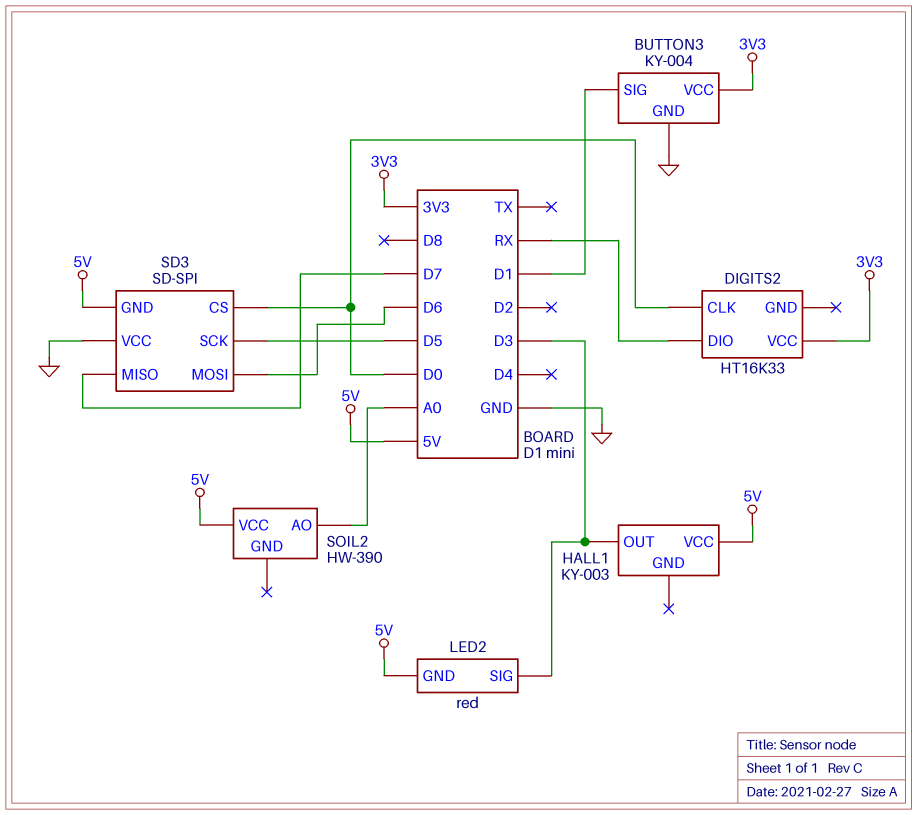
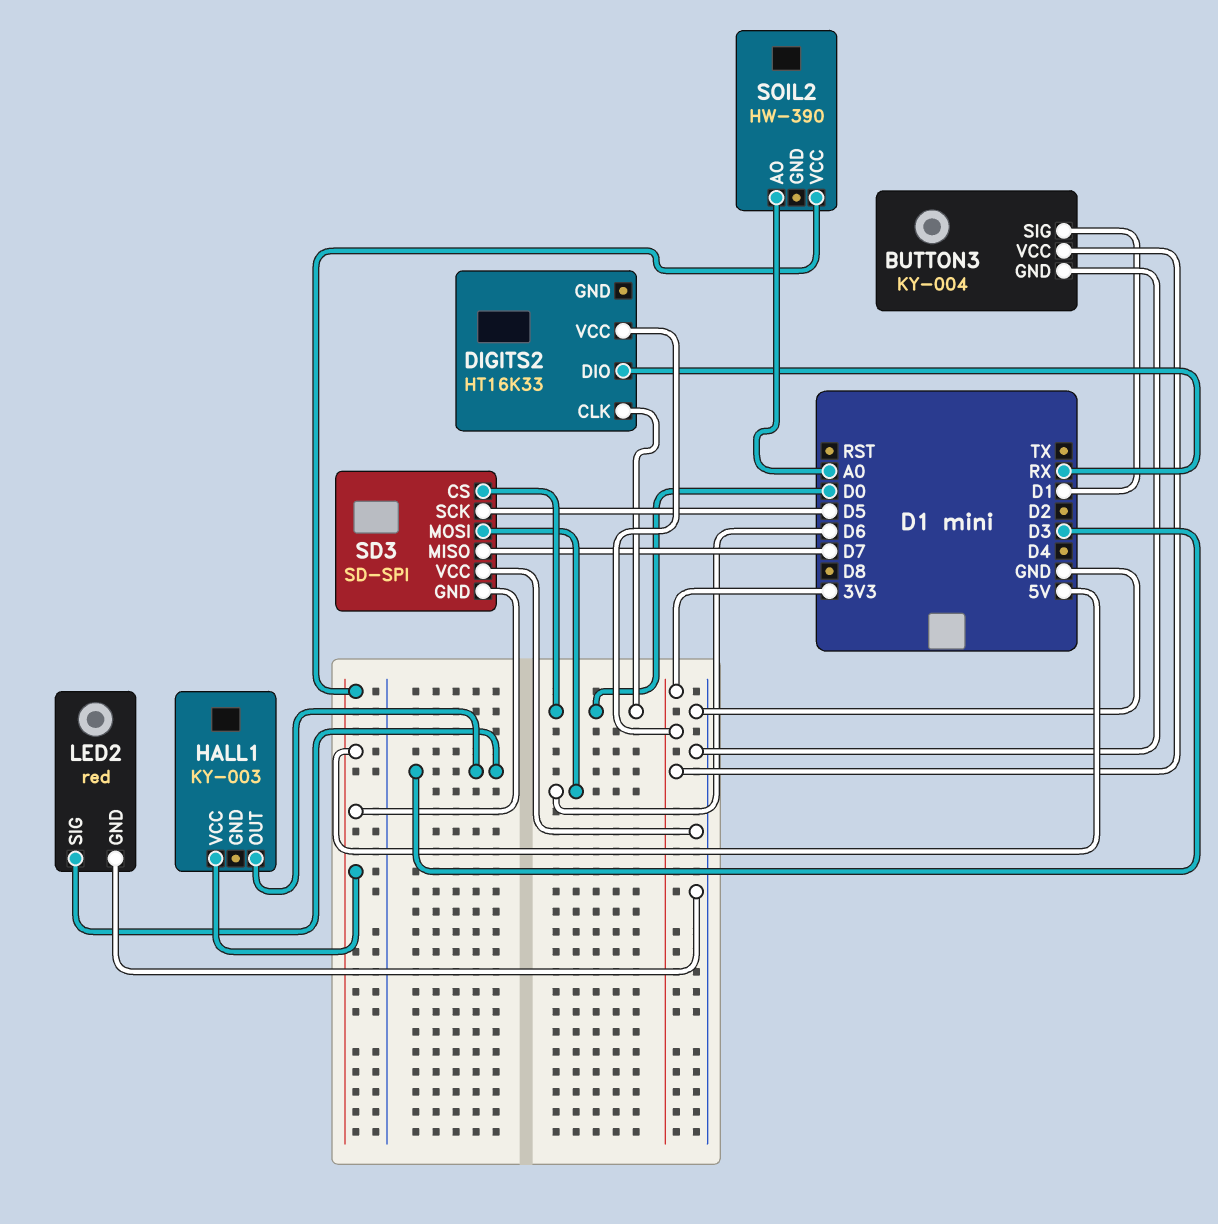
LED2 pin GND: 5V -> GND

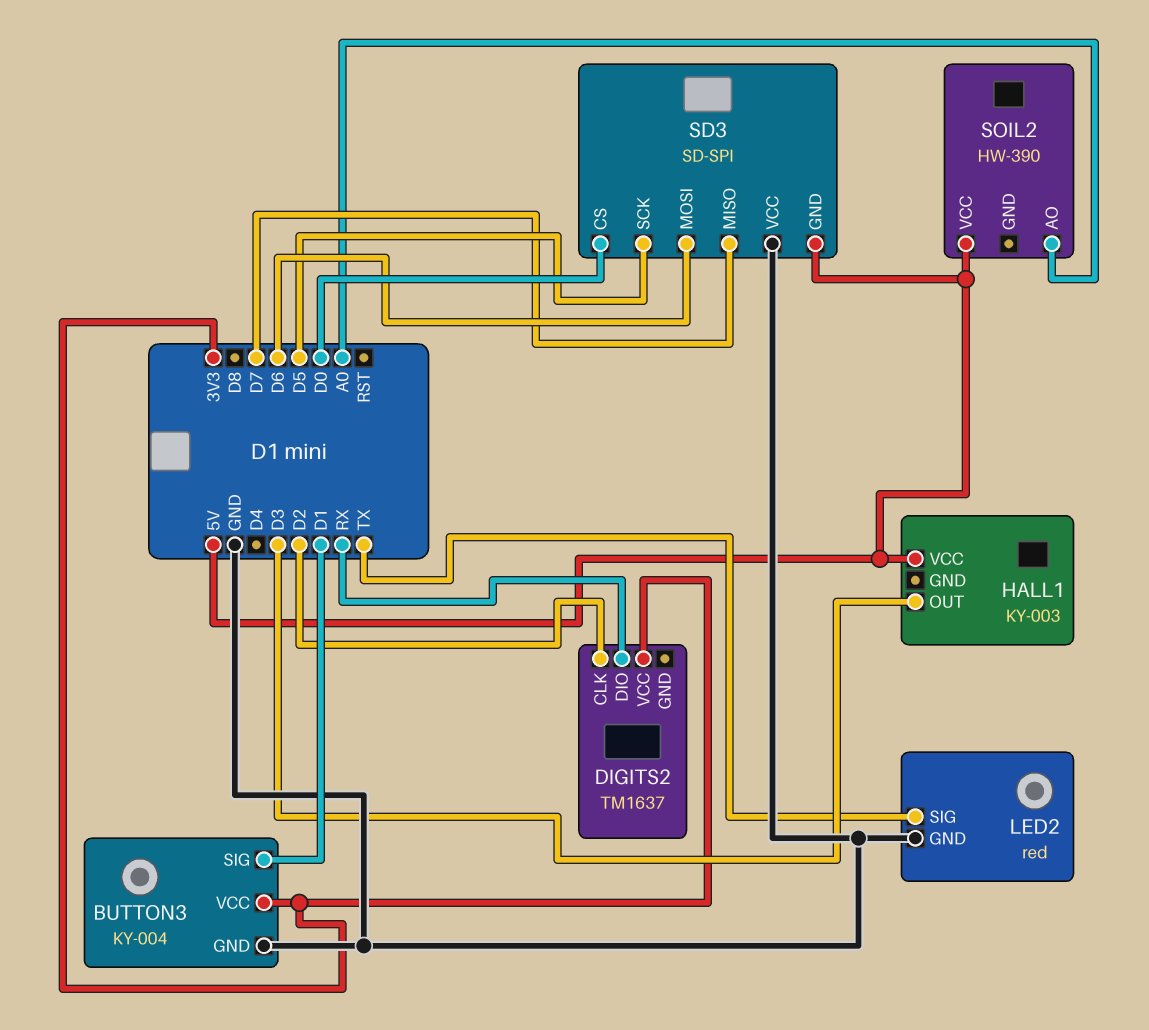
DIGITS2: HT16K33 -> TM1637
DIGITS2 pin CLK: D0 -> D2
LED2 pin SIG: D3 -> TX

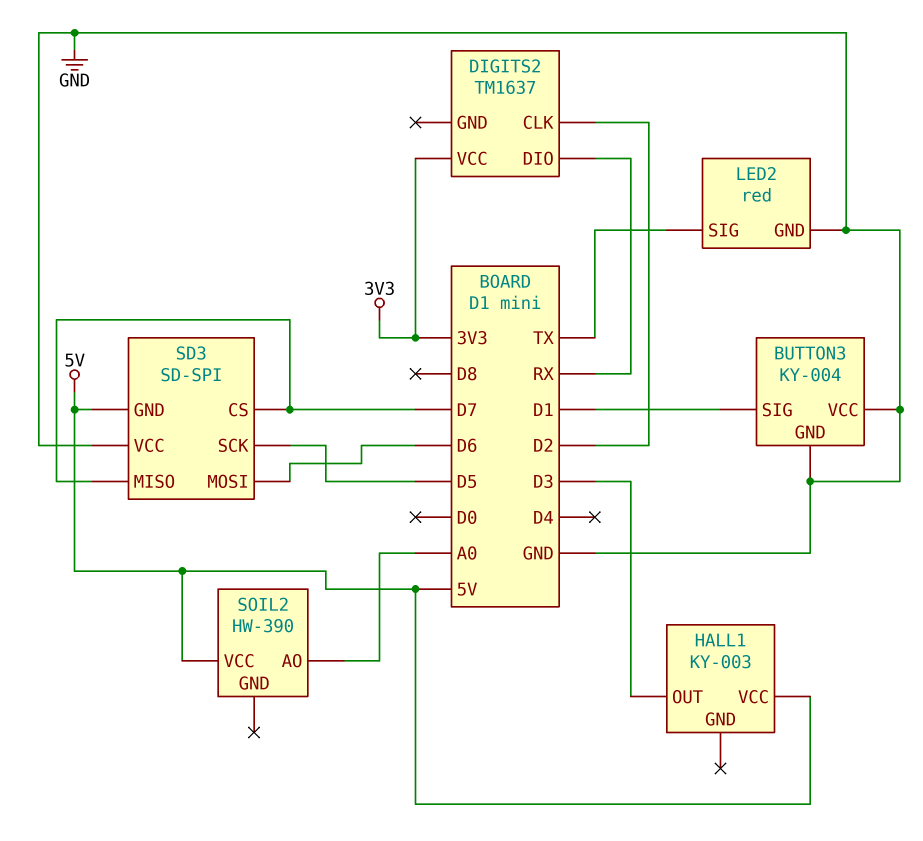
BUTTON3 pin VCC: 3V3 -> GND
SD3 pin CS: D0 -> D7

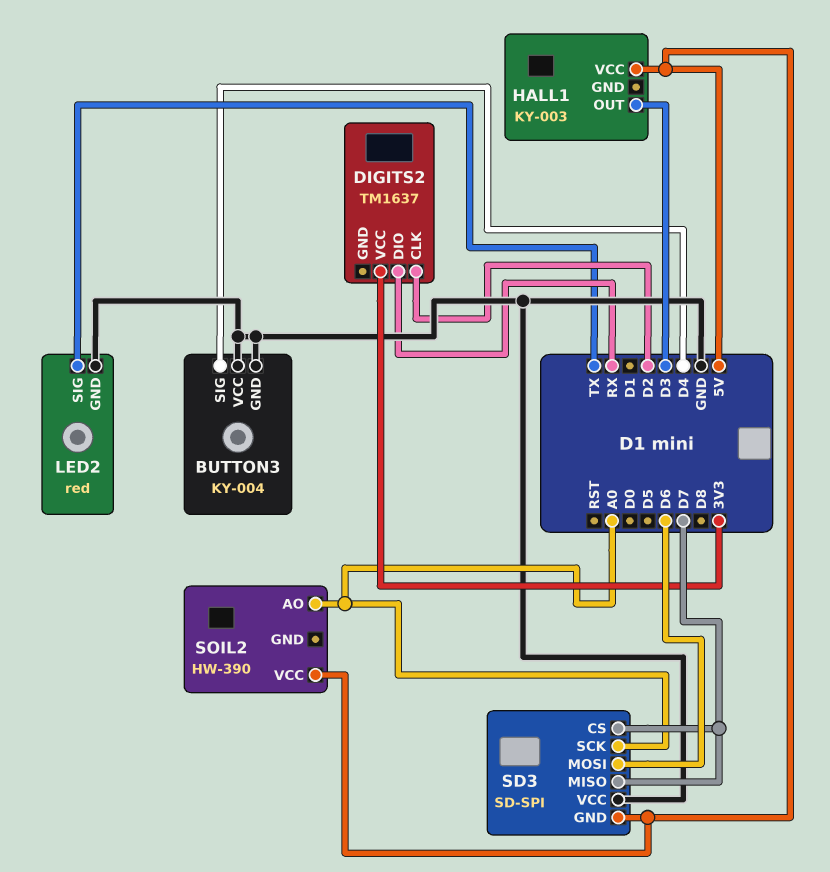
BUTTON3 pin SIG: D1 -> D4
SD3 pin SCK: D5 -> A0

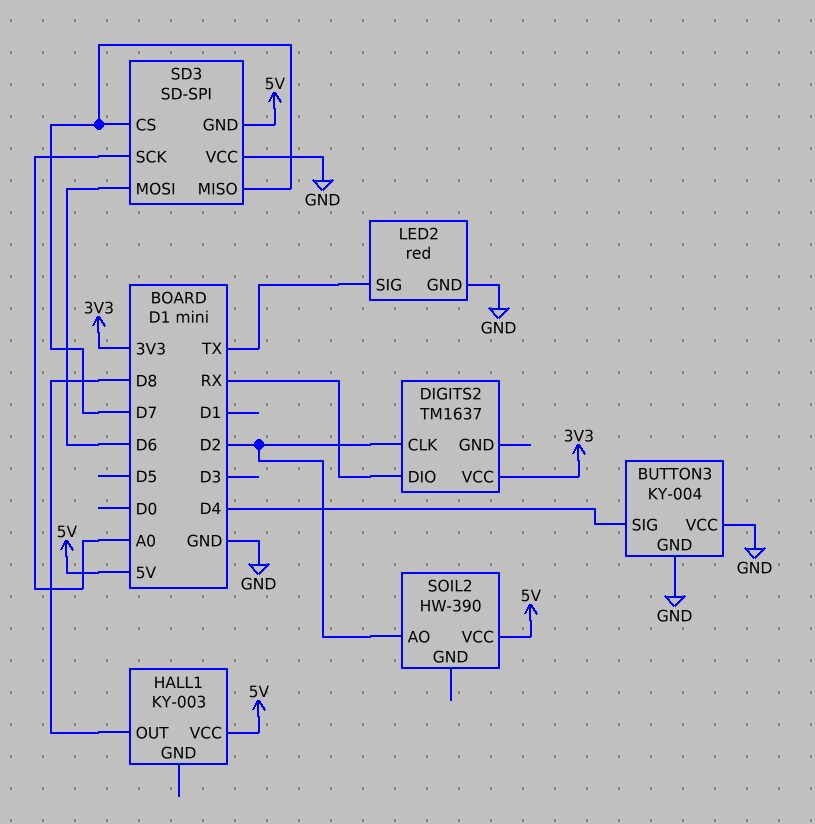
HALL1 pin OUT: D3 -> D8
SOIL2 pin AO: A0 -> D2

